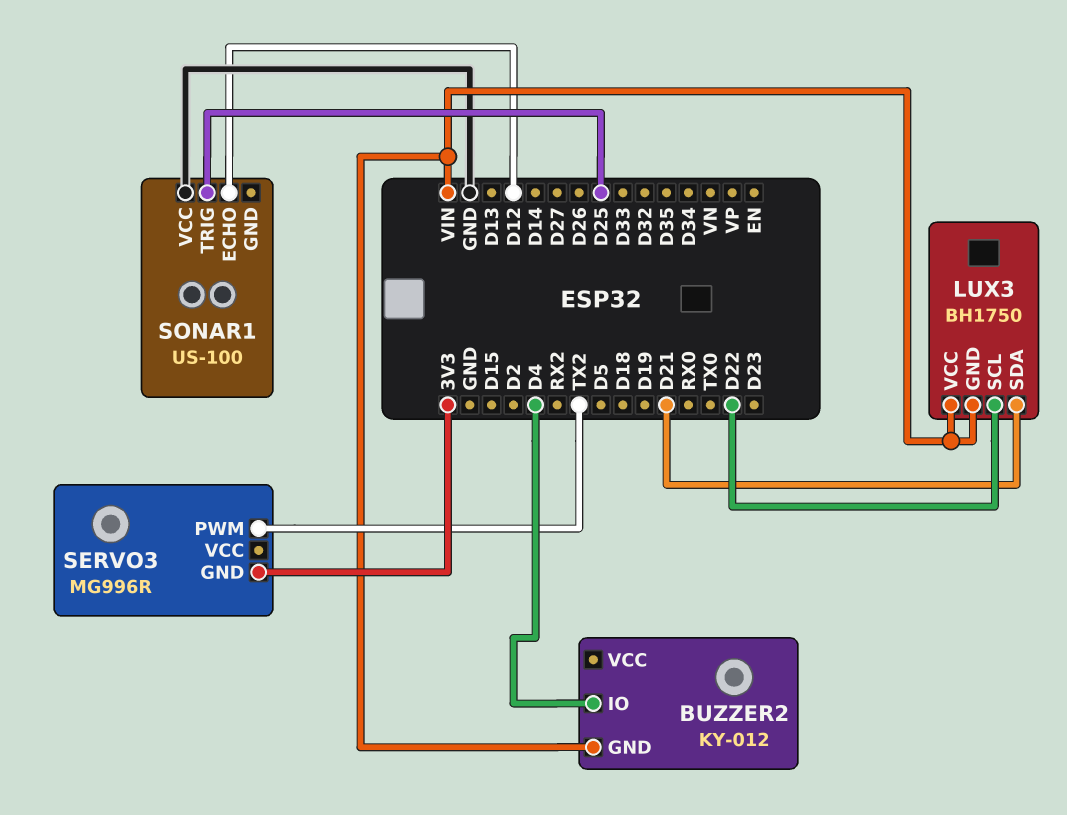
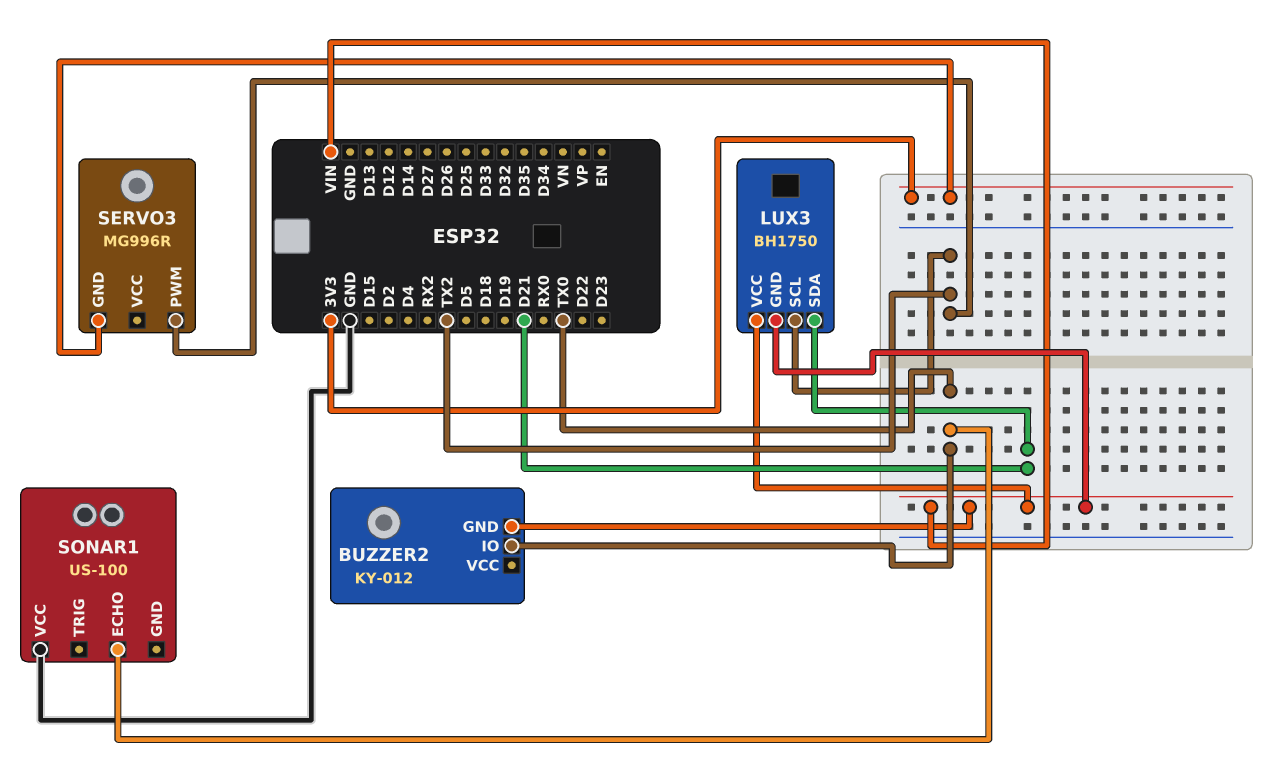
BUZZER2 pin IO: D4 -> TX0
LUX3 pin SCL: D22 -> TX2
SONAR1 pin ECHO: D12 -> TX0
SONAR1 pin TRIG: D25 -> none

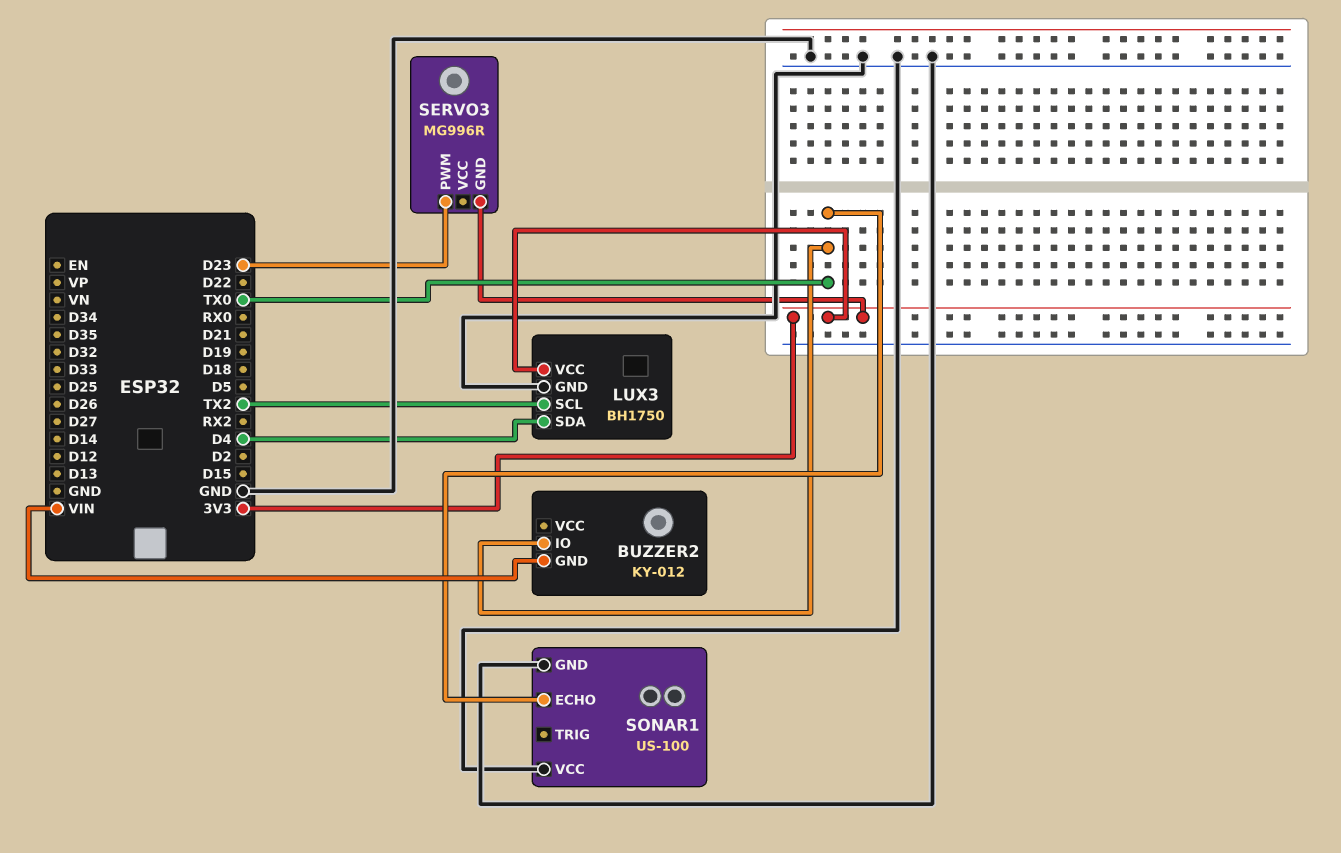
LUX3 pin GND: VIN -> GND
LUX3 pin SDA: D21 -> D4
LUX3 pin VCC: VIN -> 3V3
SERVO3 pin PWM: TX2 -> D23
SONAR1 pin GND: none -> GND

